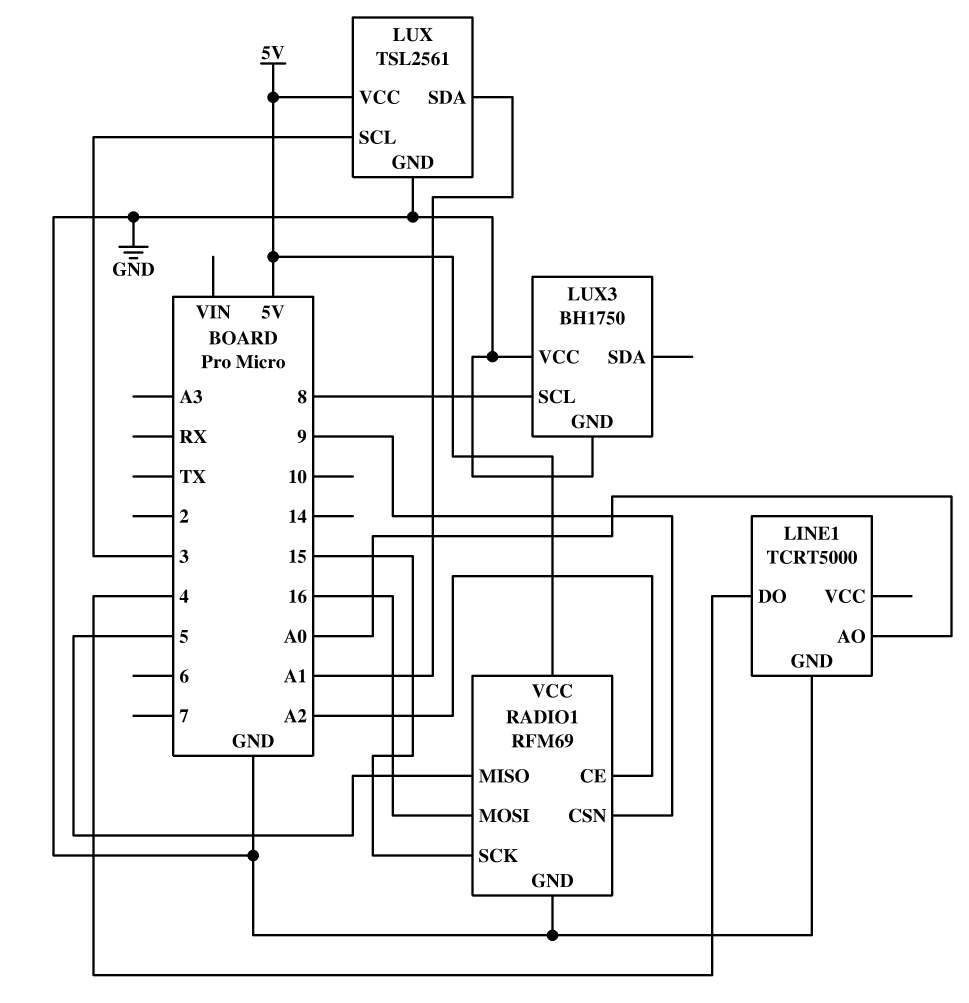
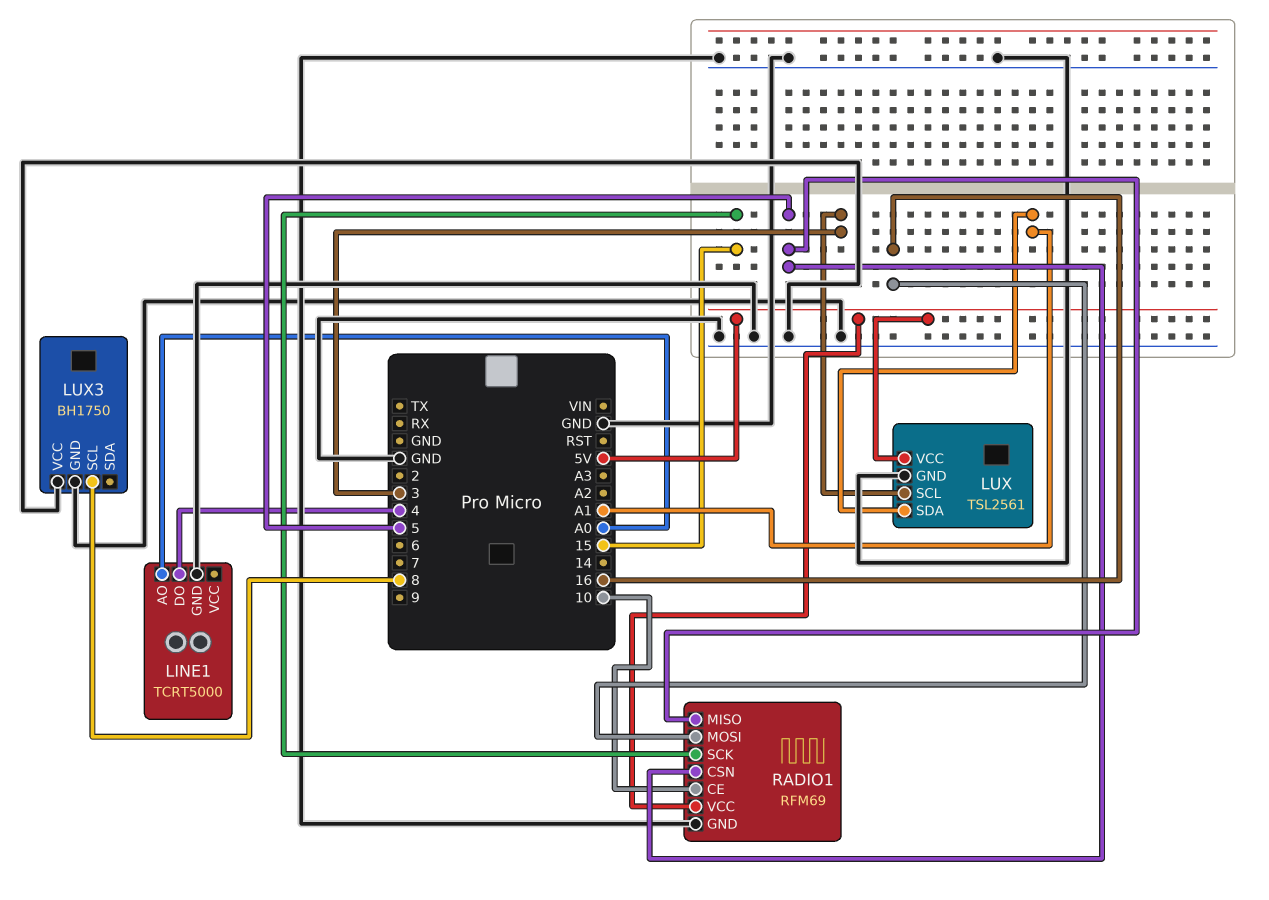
RADIO1 pin CE: A2 -> 10
RADIO1 pin CSN: 9 -> 5

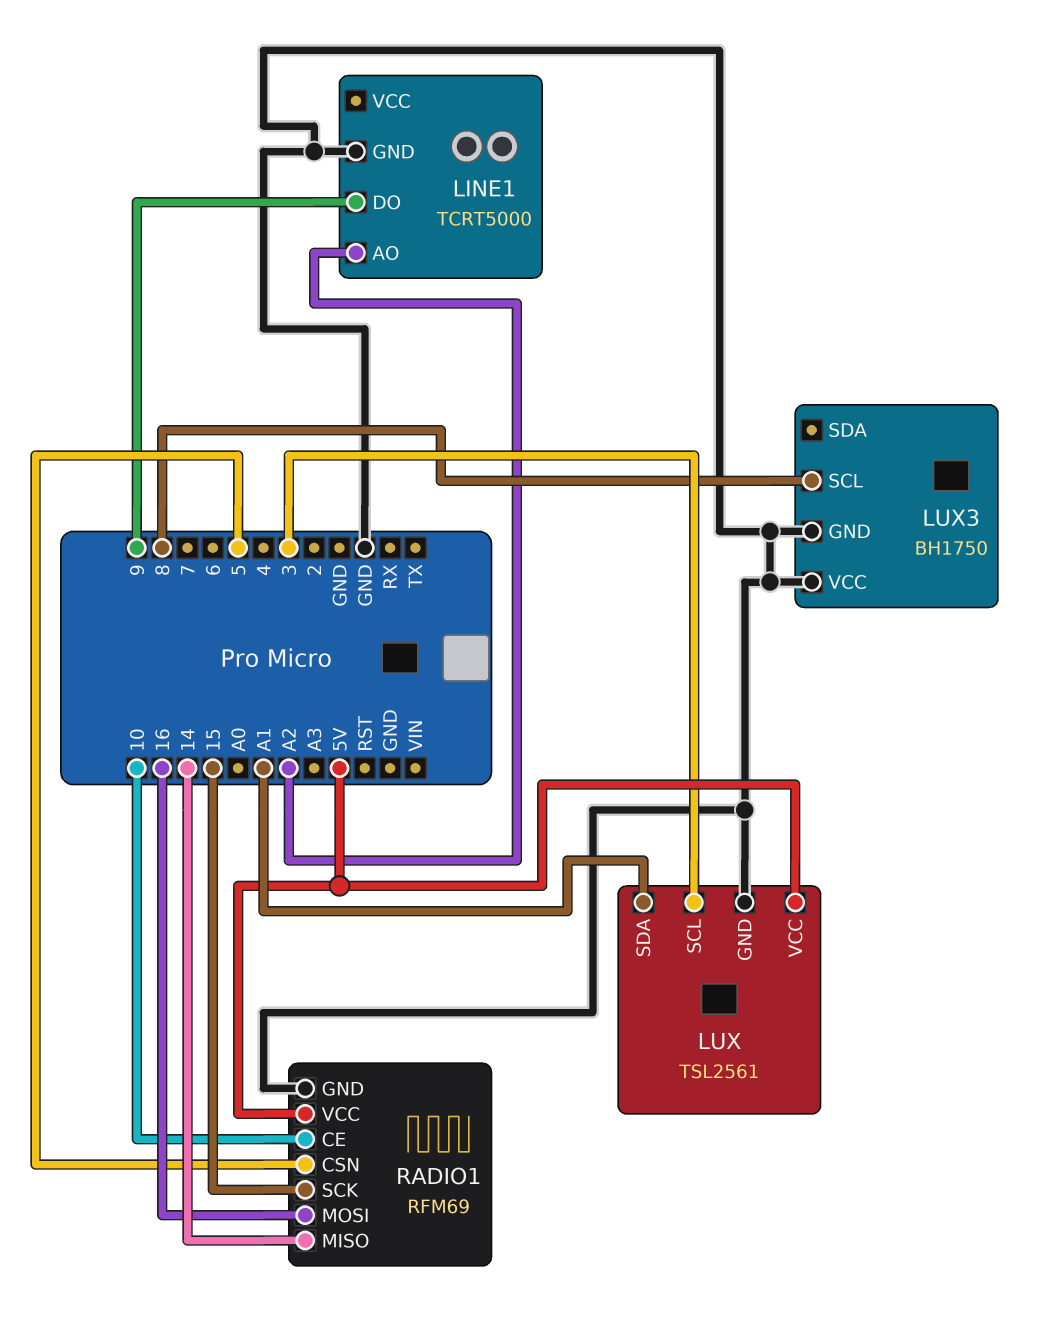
LINE1 pin AO: A0 -> A2
LINE1 pin DO: 4 -> 9
RADIO1 pin MISO: 5 -> 14

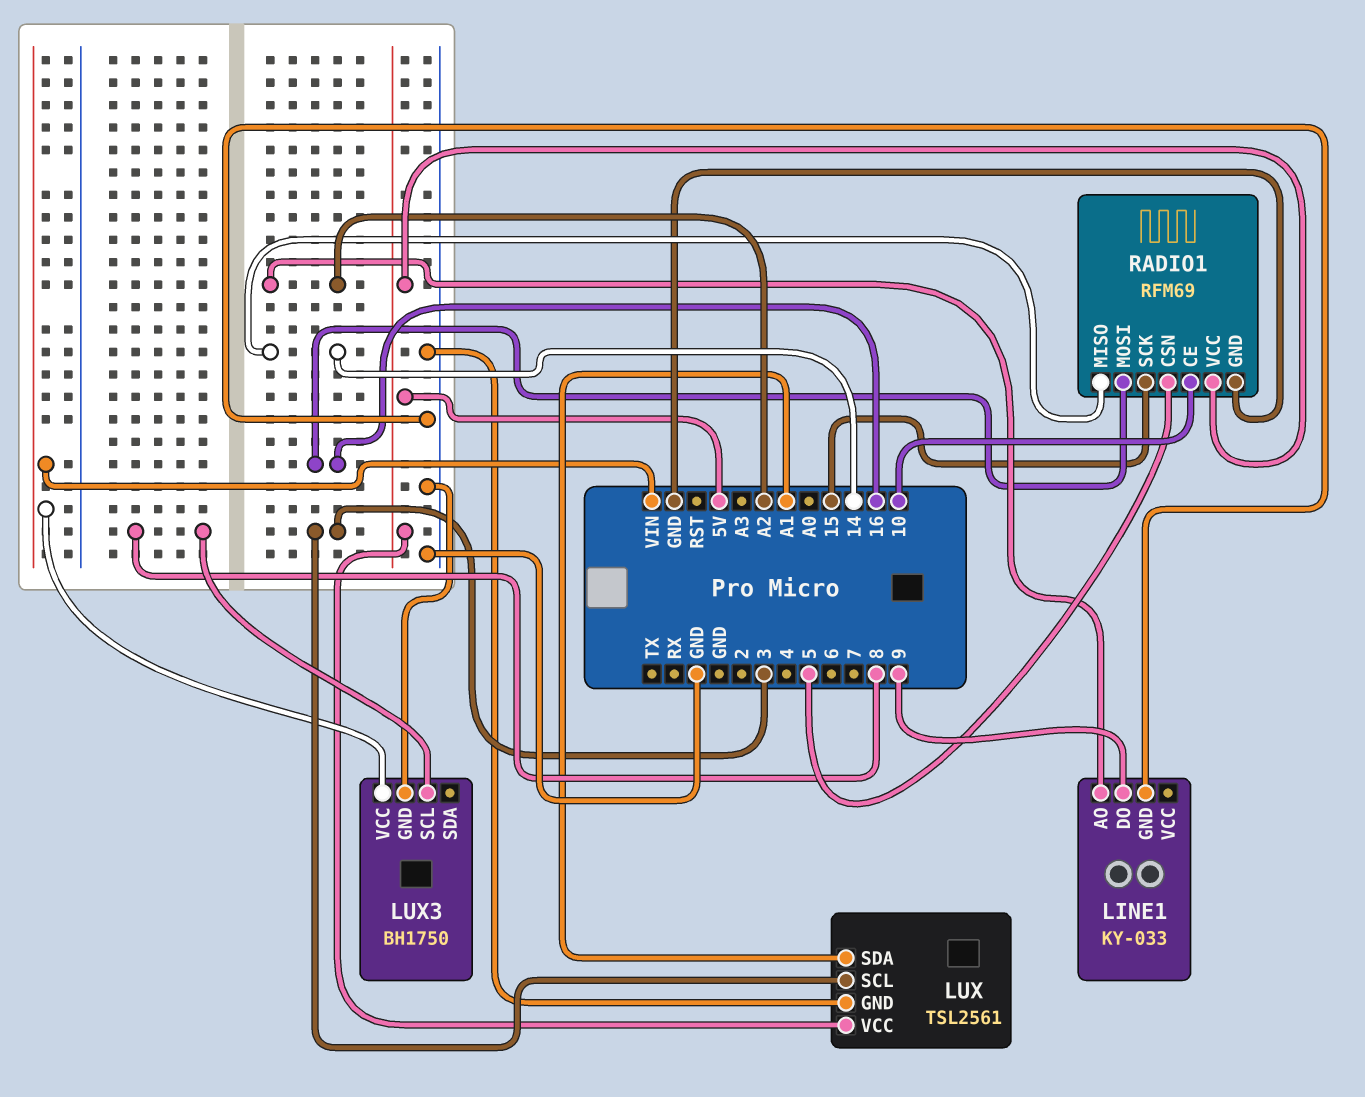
LINE1: TCRT5000 -> KY-033
LUX3 pin VCC: GND -> VIN

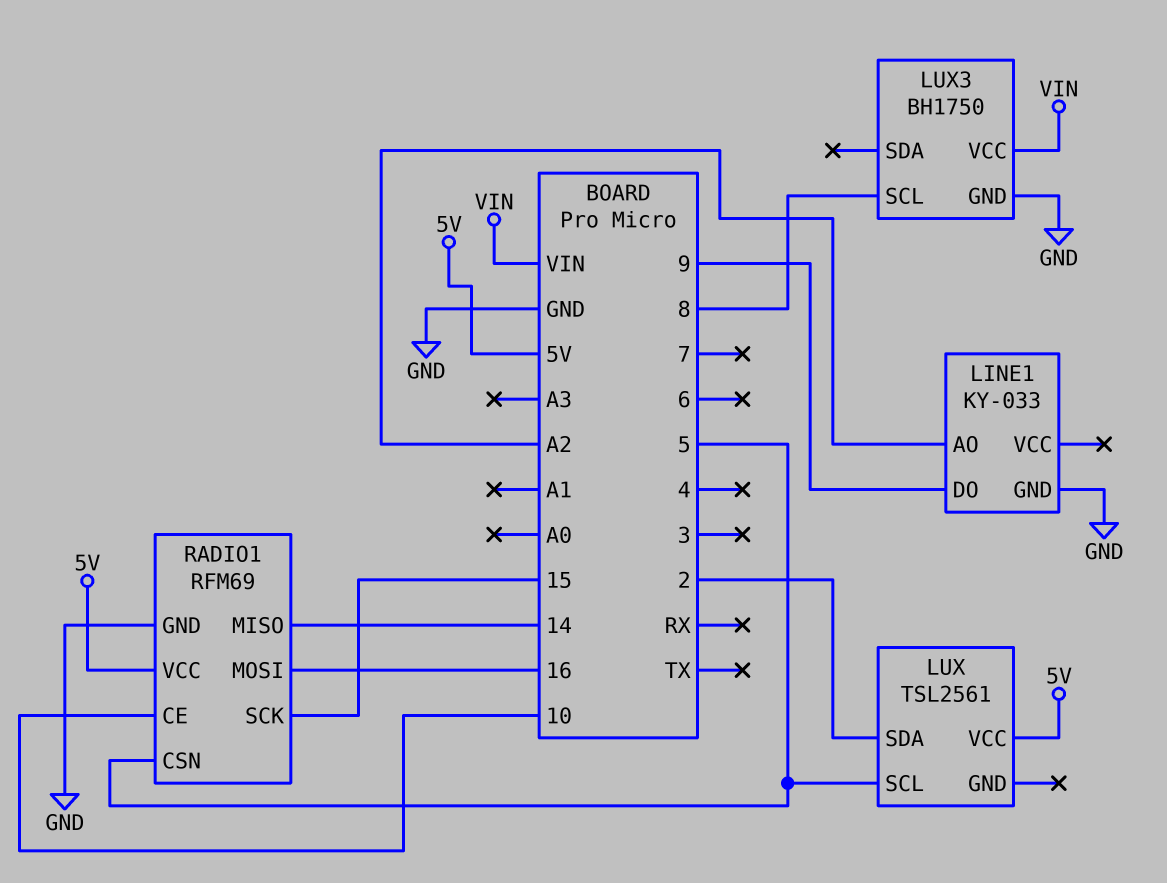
LUX pin GND: GND -> none
LUX pin SCL: 3 -> 5
LUX pin SDA: A1 -> 2

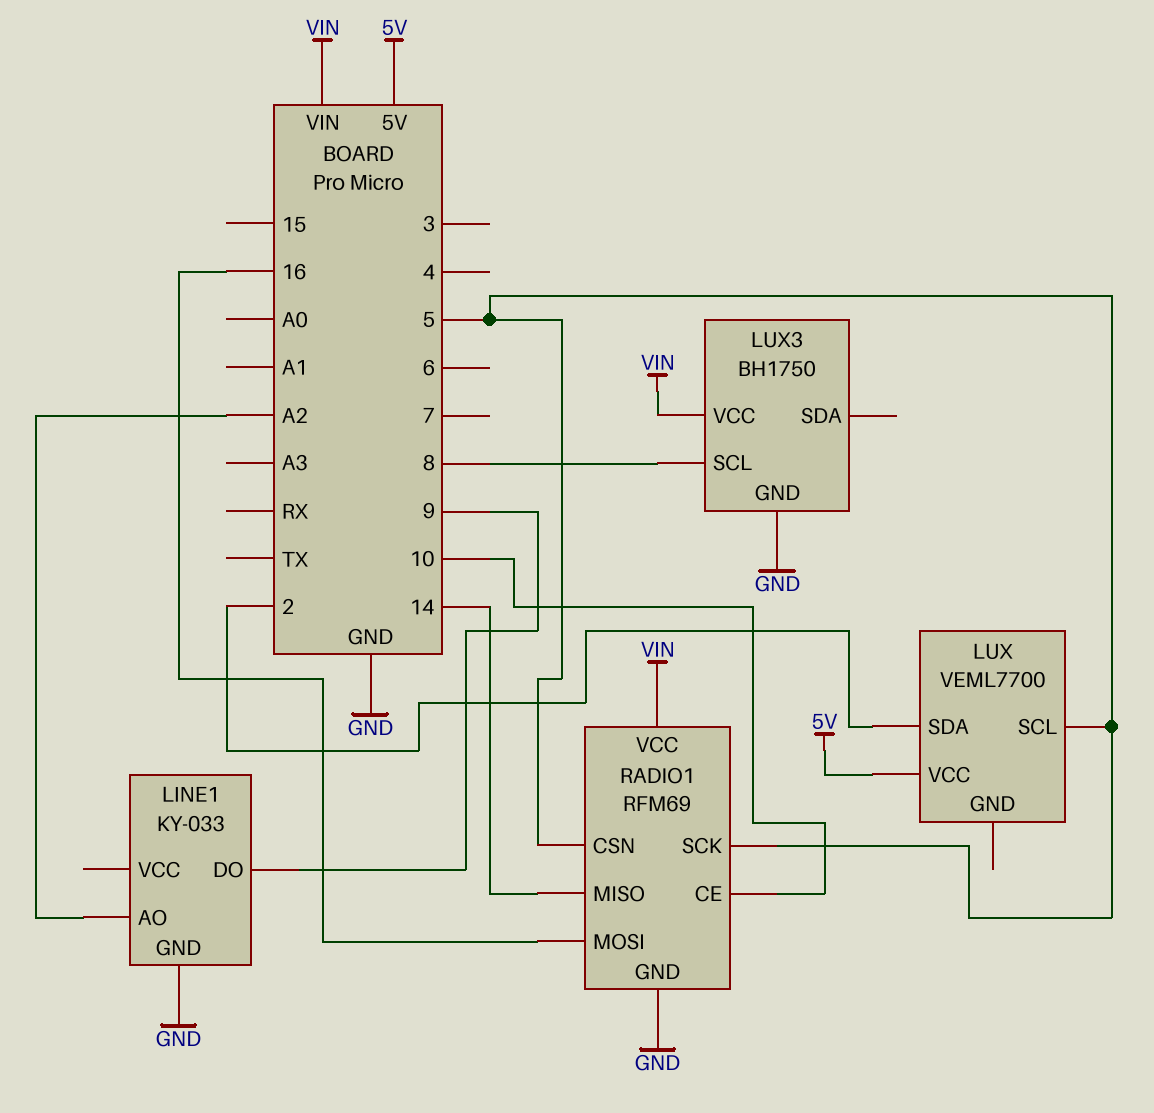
LUX: TSL2561 -> VEML7700
RADIO1 pin SCK: 15 -> 5
RADIO1 pin VCC: 5V -> VIN

